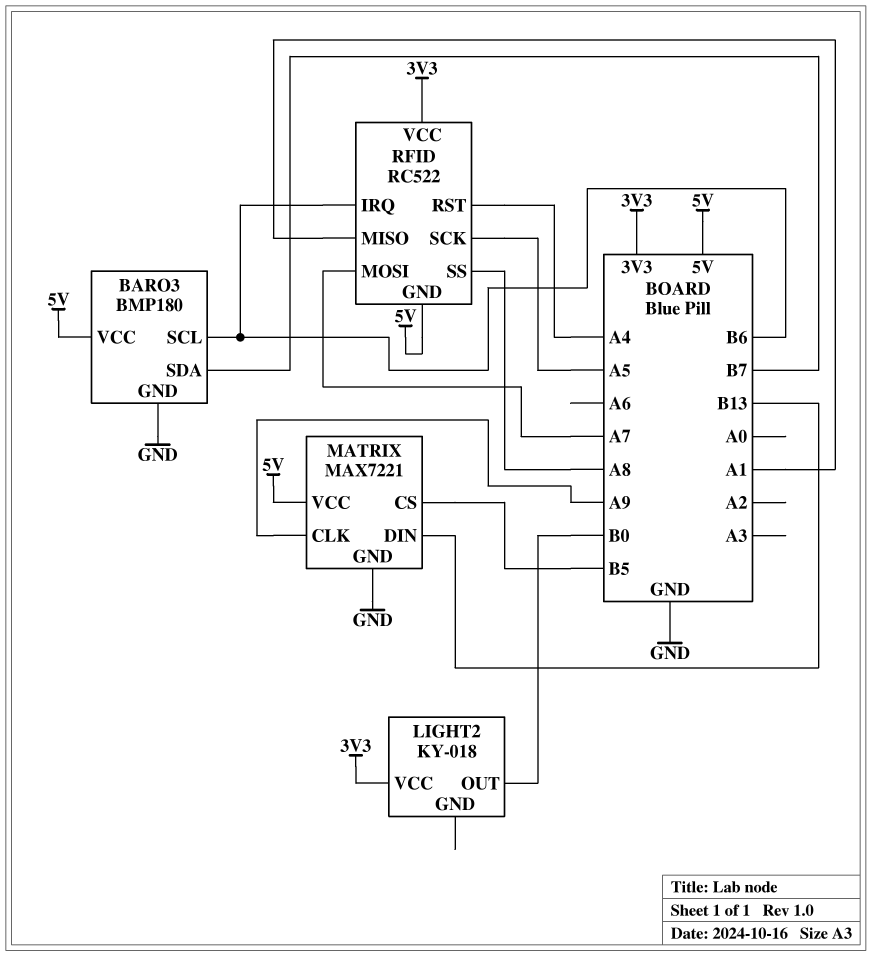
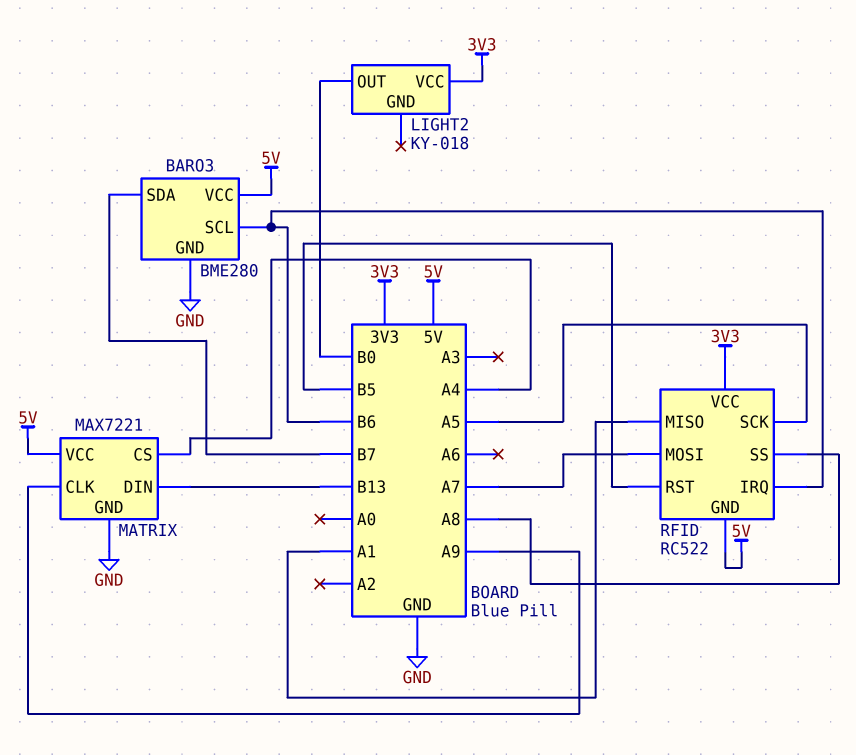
BARO3: BMP180 -> BME280
MATRIX pin CS: B5 -> A4
RFID pin RST: A4 -> B5

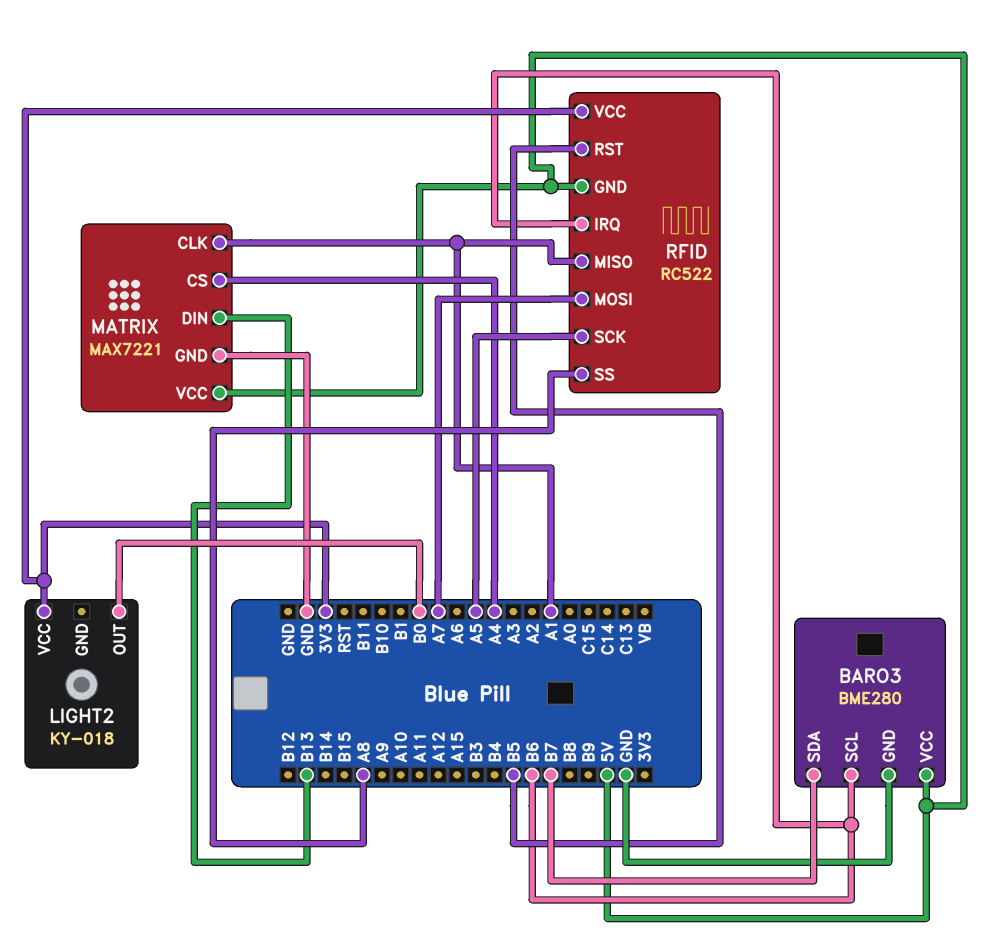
MATRIX pin CLK: A9 -> A1

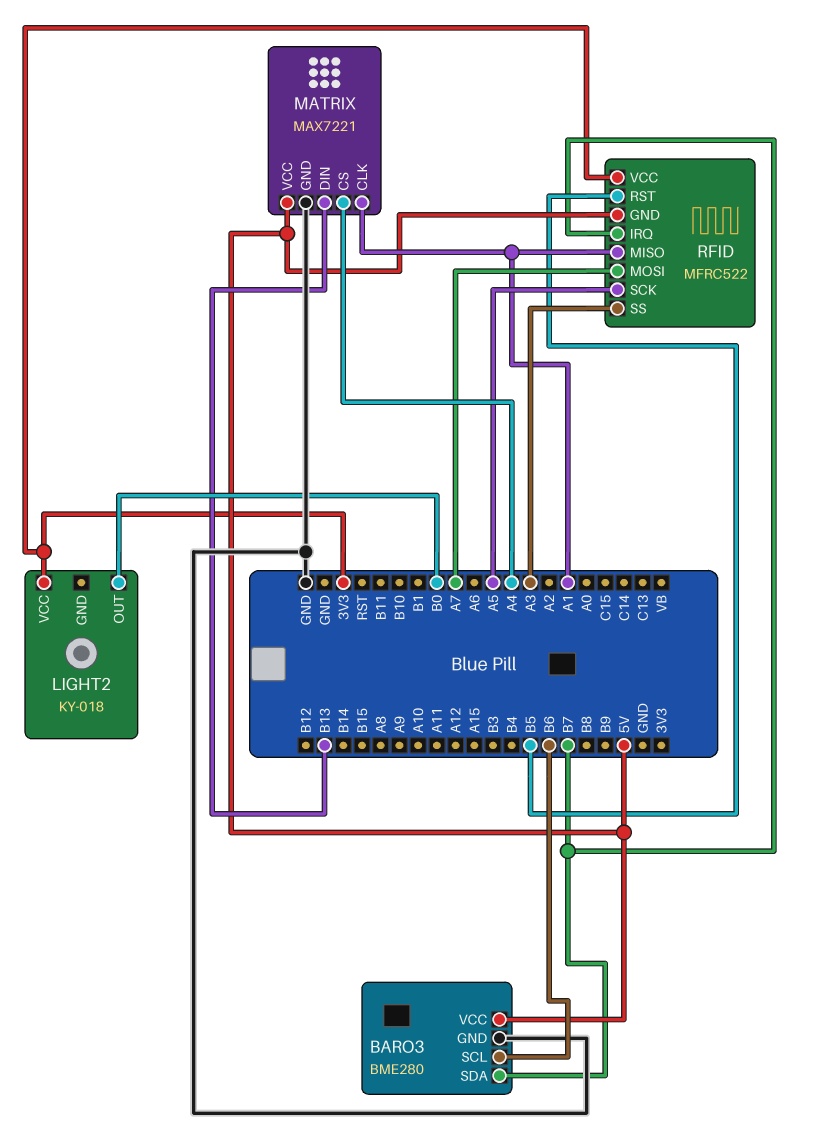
RFID: RC522 -> MFRC522
RFID pin IRQ: B6 -> B7
RFID pin SS: A8 -> A3

